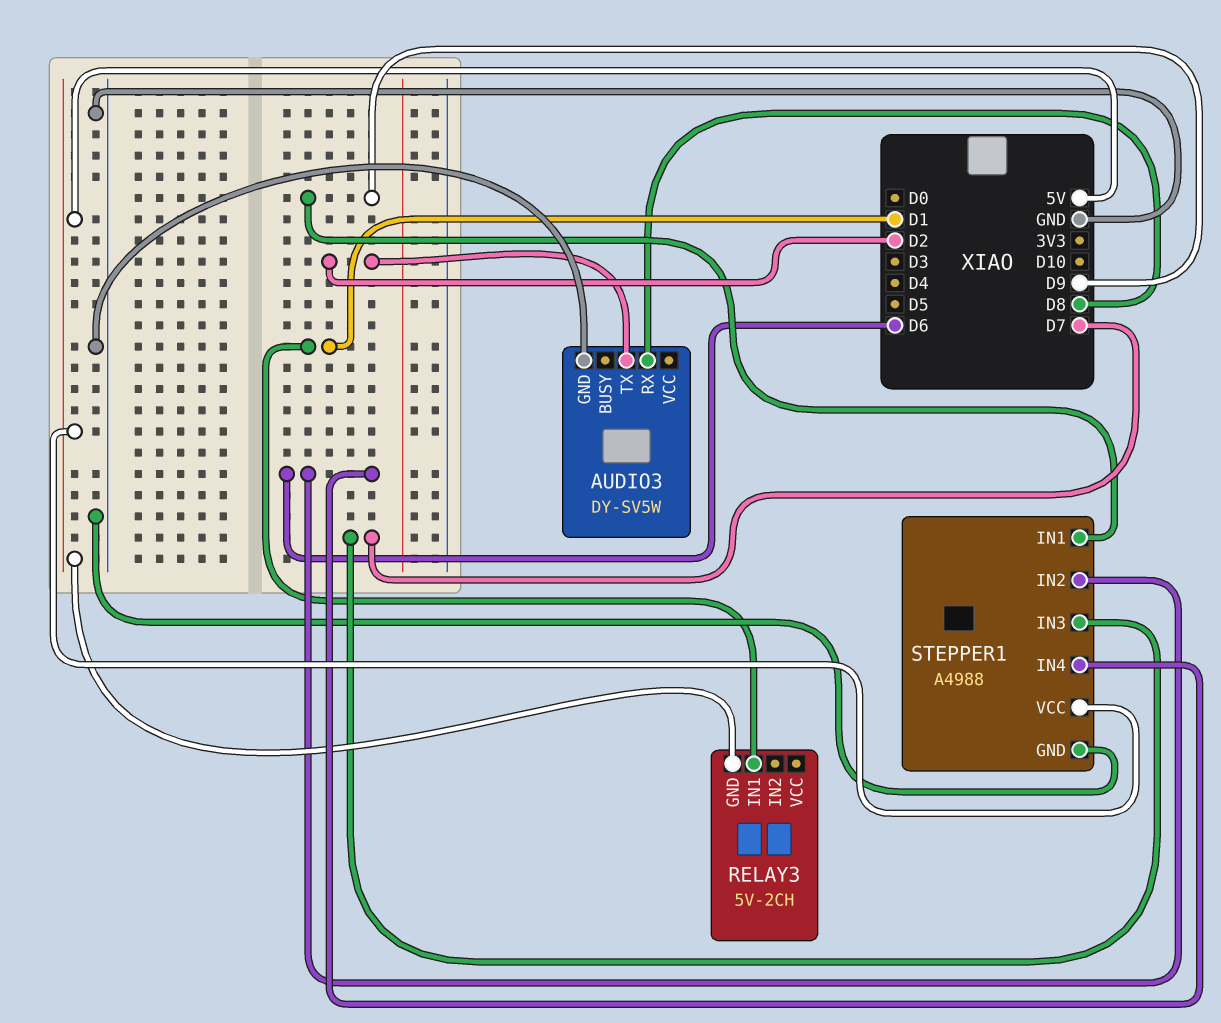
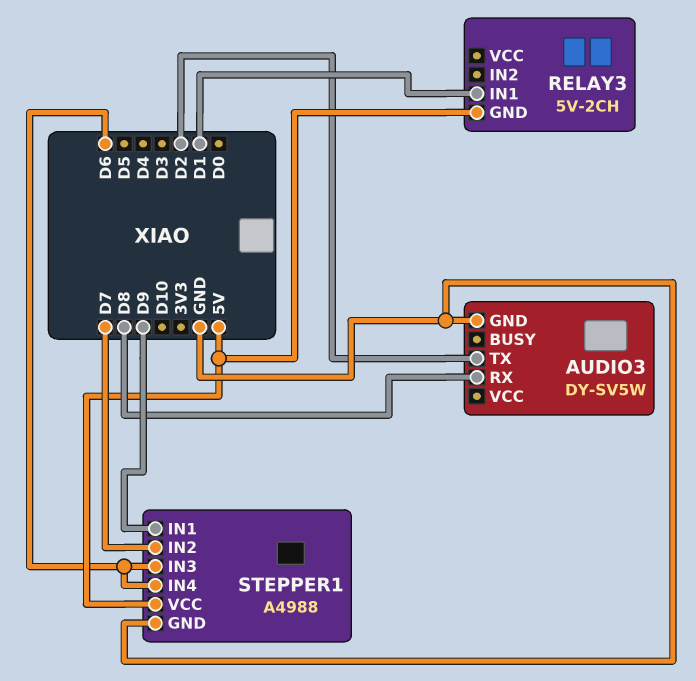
STEPPER1 pin IN2: D6 -> D7
STEPPER1 pin IN3: D7 -> D6

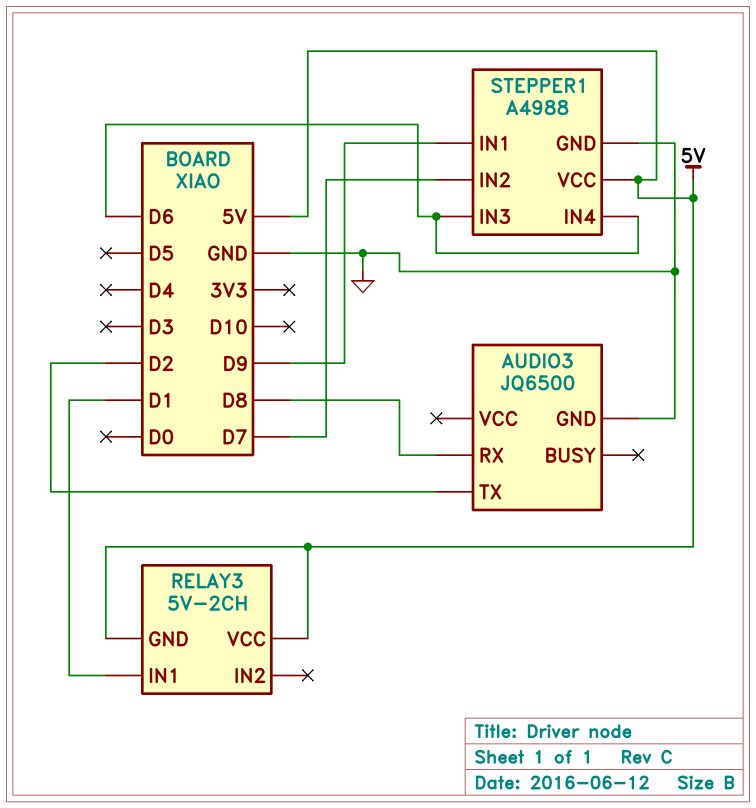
AUDIO3: DY-SV5W -> JQ6500
RELAY3 pin VCC: none -> 5V

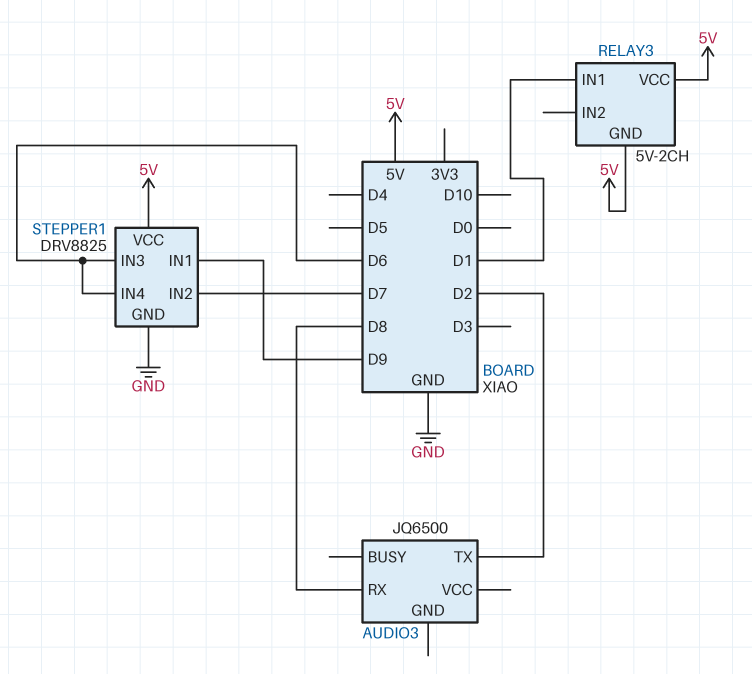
AUDIO3 pin GND: GND -> none
STEPPER1: A4988 -> DRV8825

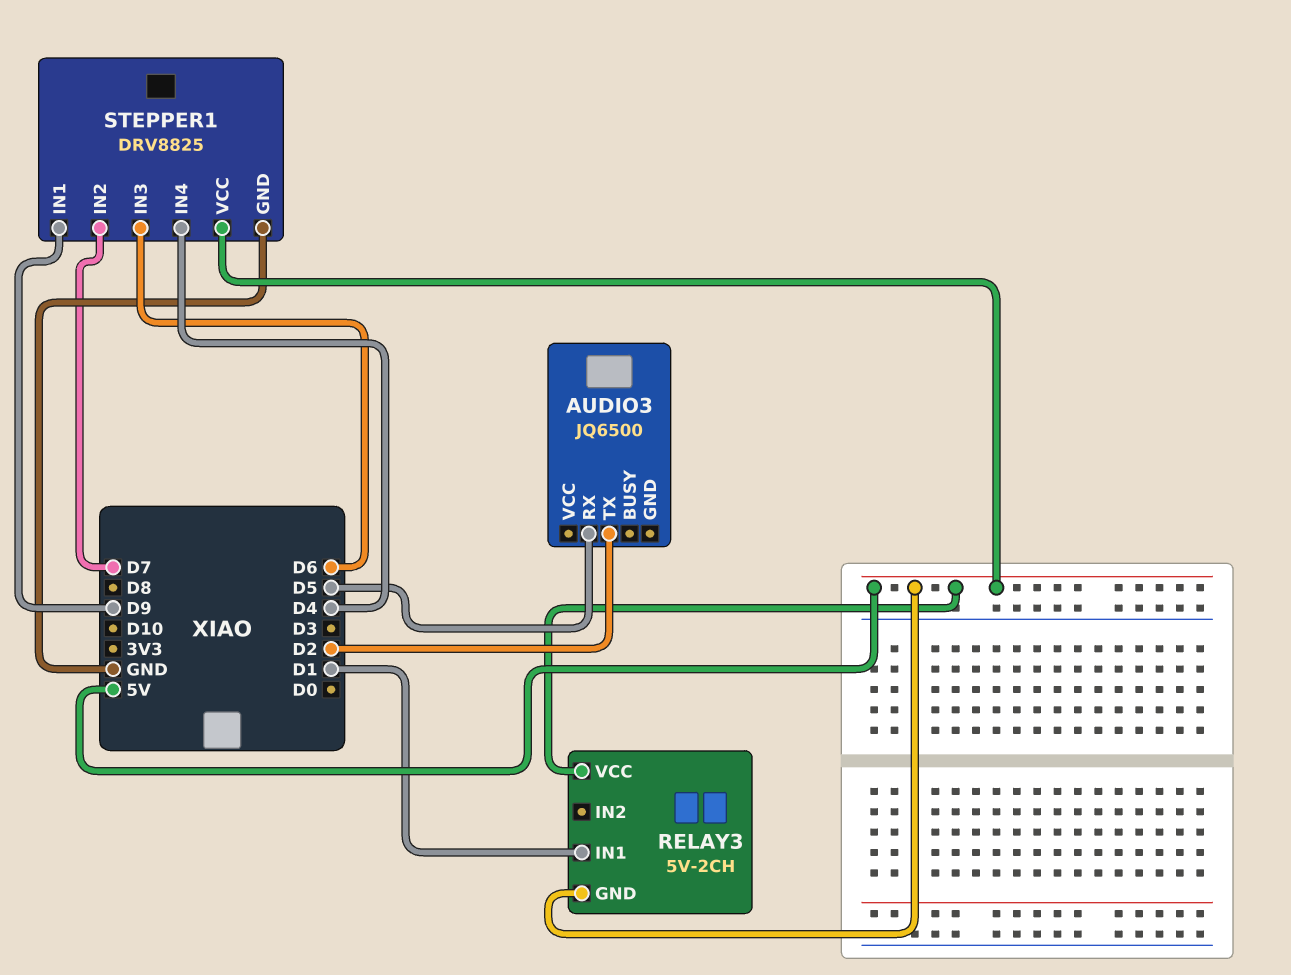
AUDIO3 pin RX: D8 -> D5
STEPPER1 pin IN4: D6 -> D4

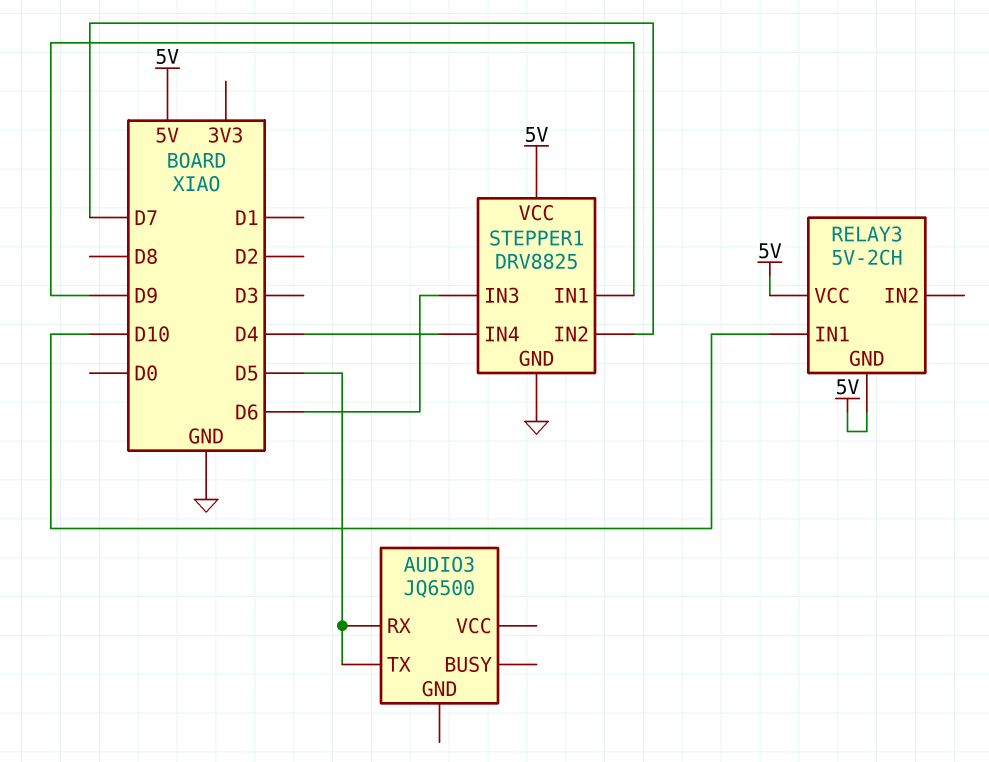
AUDIO3 pin TX: D2 -> D5
RELAY3 pin IN1: D1 -> D10

